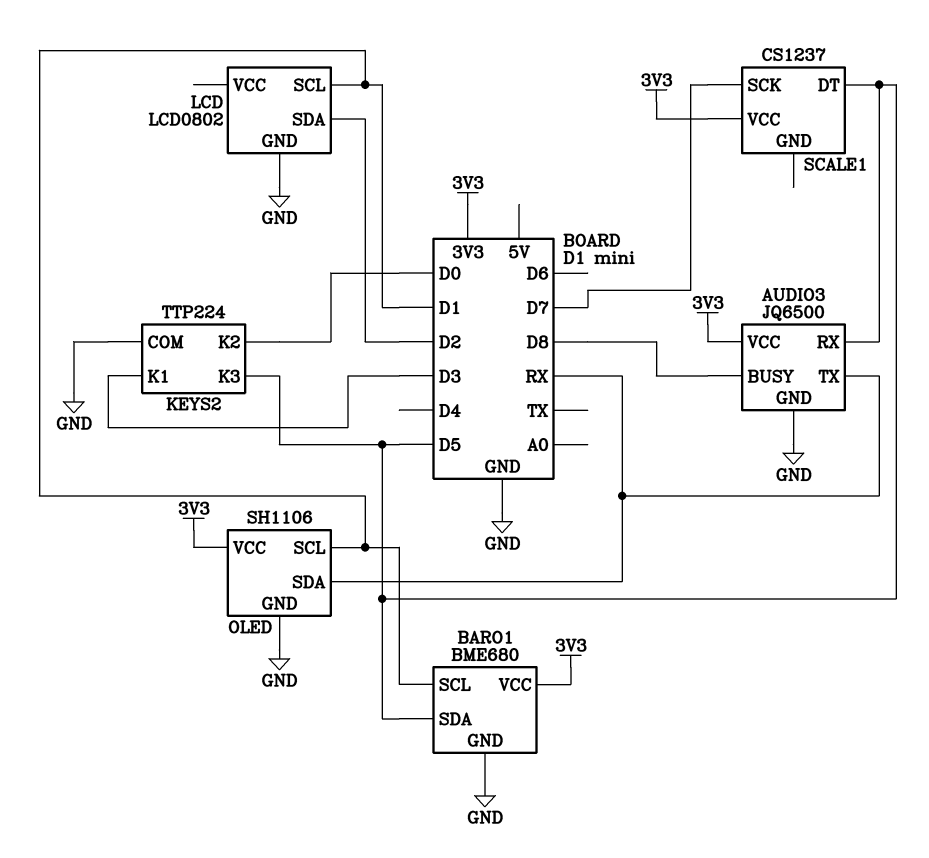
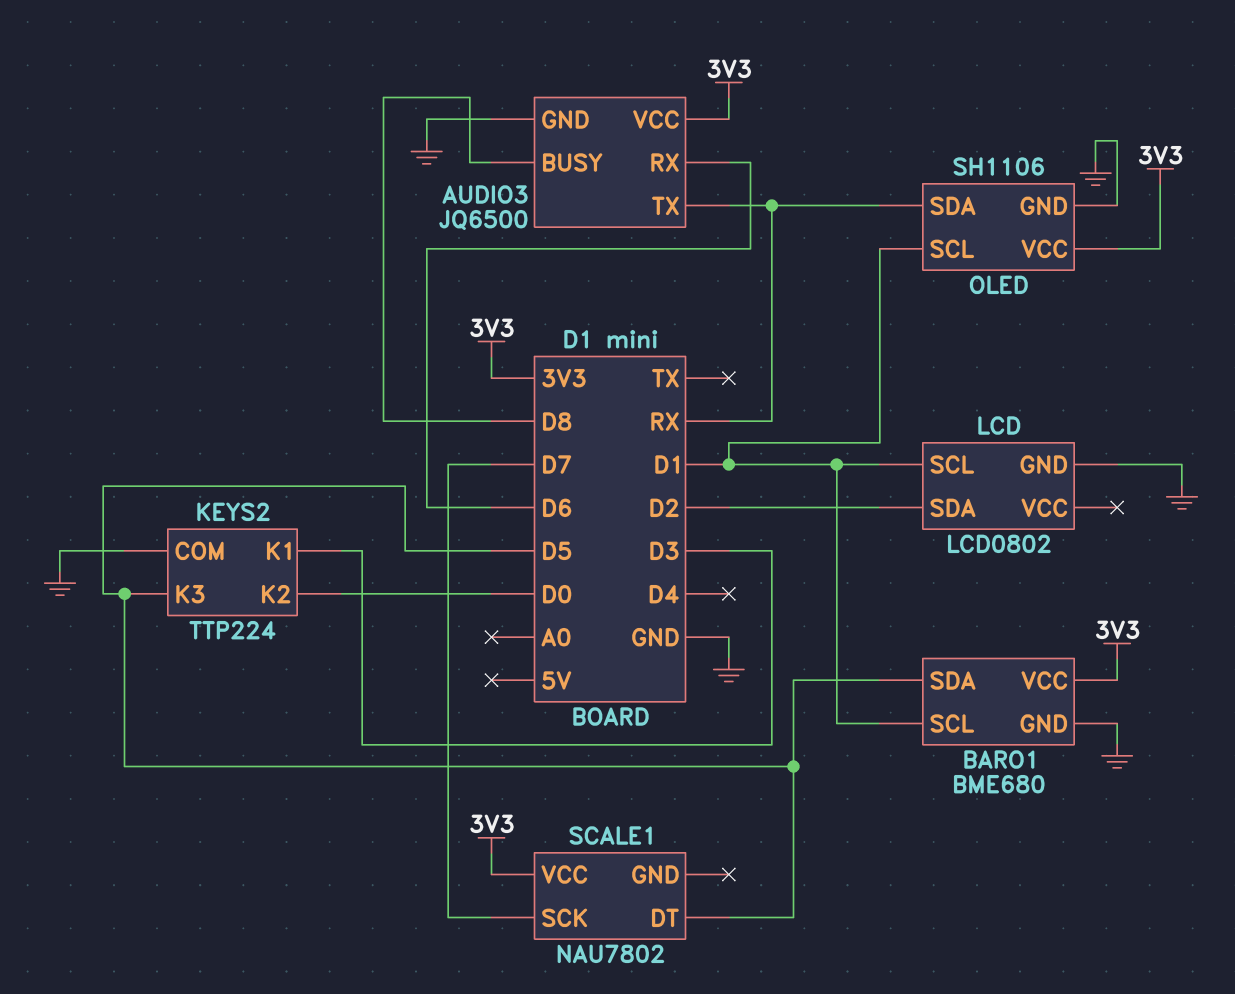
AUDIO3 pin RX: D5 -> D6
SCALE1: CS1237 -> NAU7802

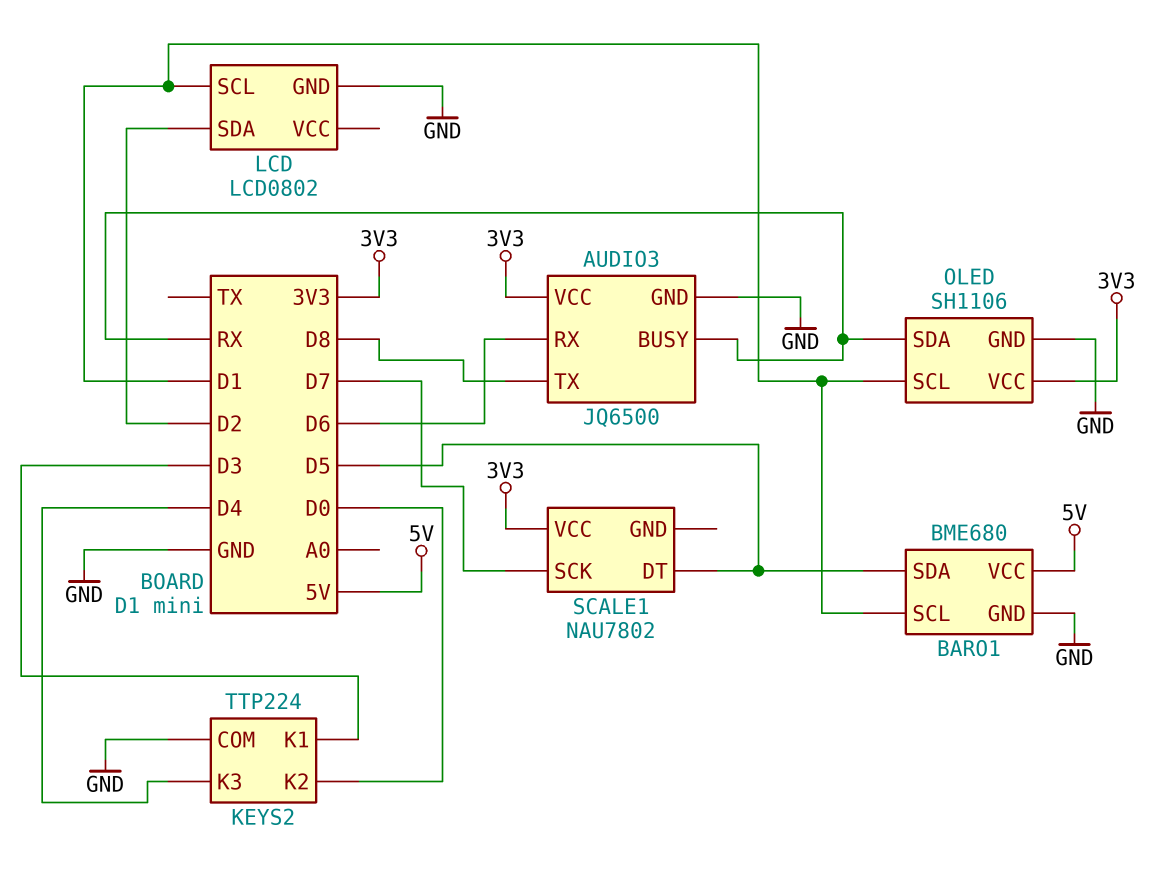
AUDIO3 pin BUSY: D8 -> RX
AUDIO3 pin TX: RX -> D8
BARO1 pin VCC: 3V3 -> 5V
KEYS2 pin K3: D5 -> D4

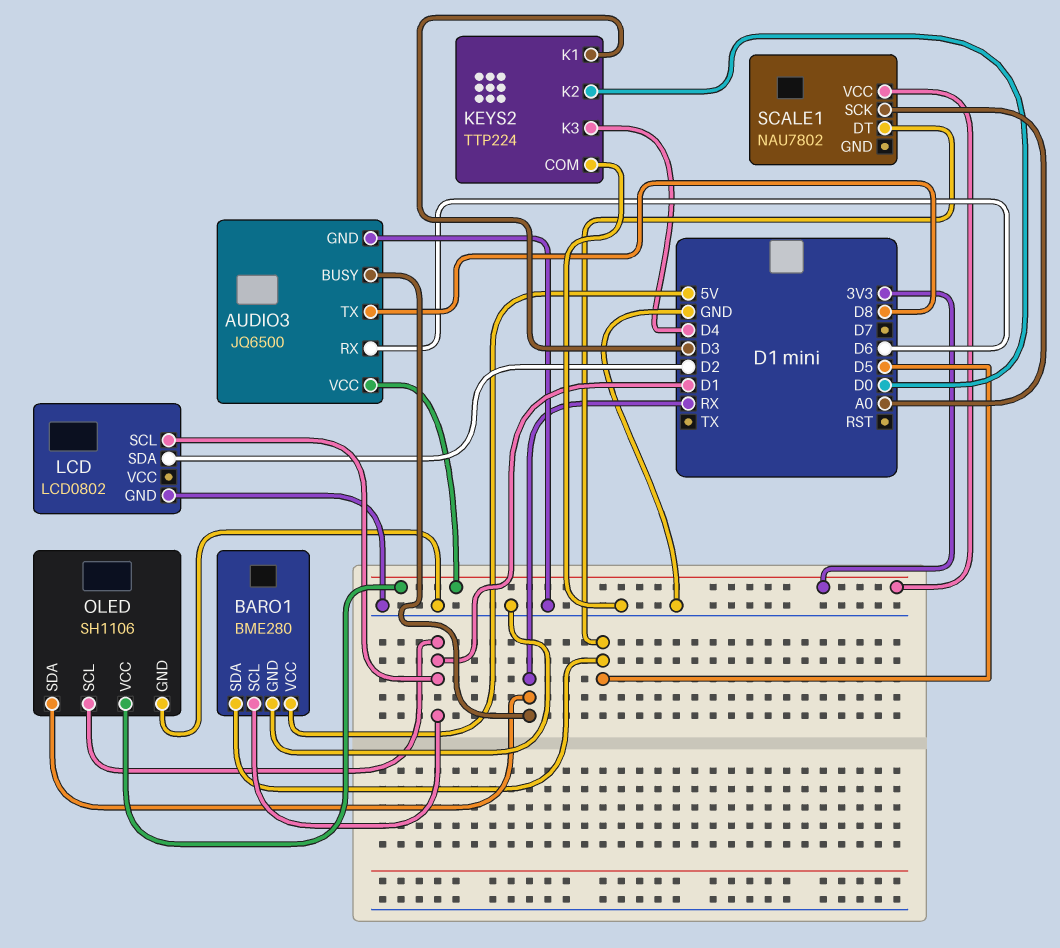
BARO1: BME680 -> BME280
SCALE1 pin SCK: D7 -> A0

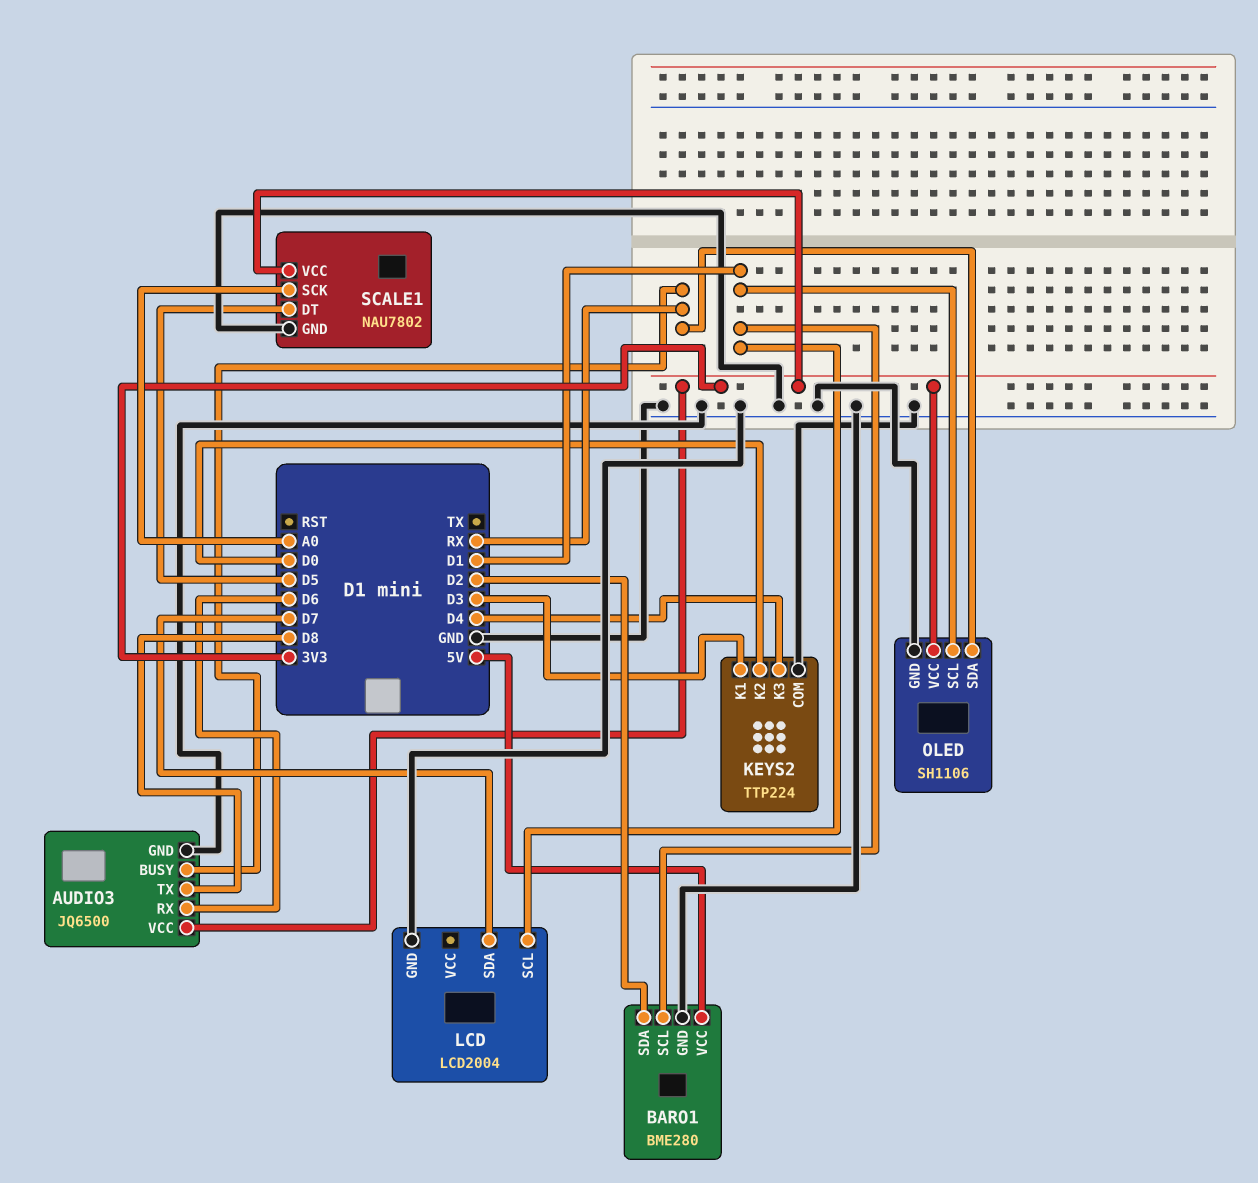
BARO1 pin SDA: D5 -> D2
LCD: LCD0802 -> LCD2004
LCD pin SDA: D2 -> D7
SCALE1 pin GND: none -> GND

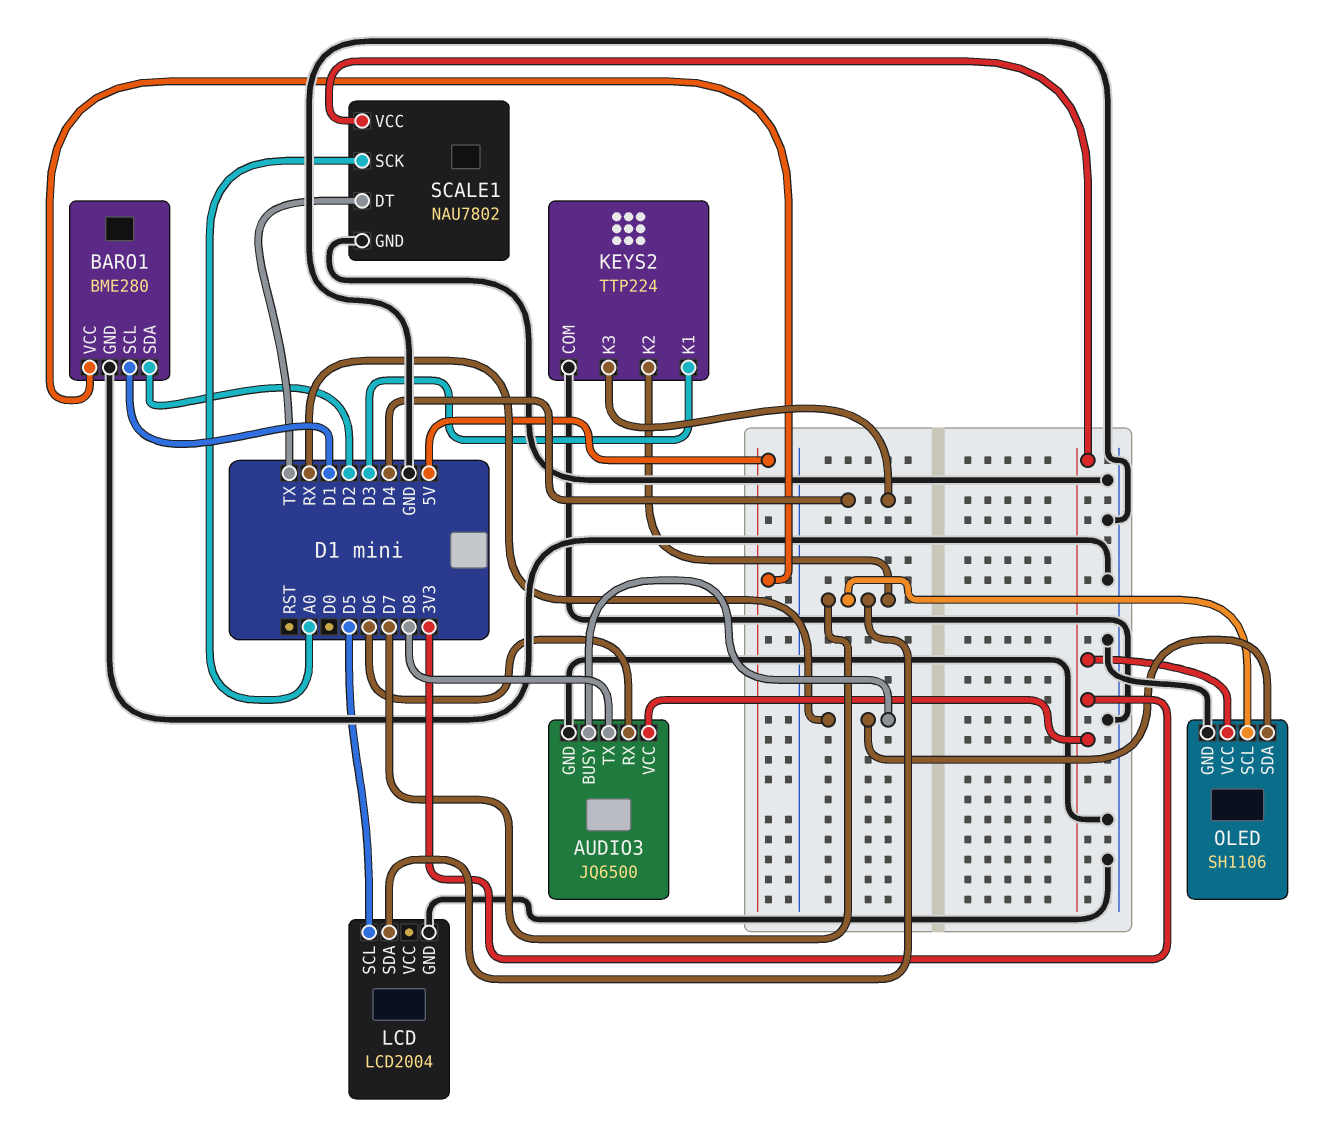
KEYS2 pin K2: D0 -> D7
LCD pin SCL: D1 -> D5
OLED pin SCL: D1 -> D7
SCALE1 pin DT: D5 -> TX

